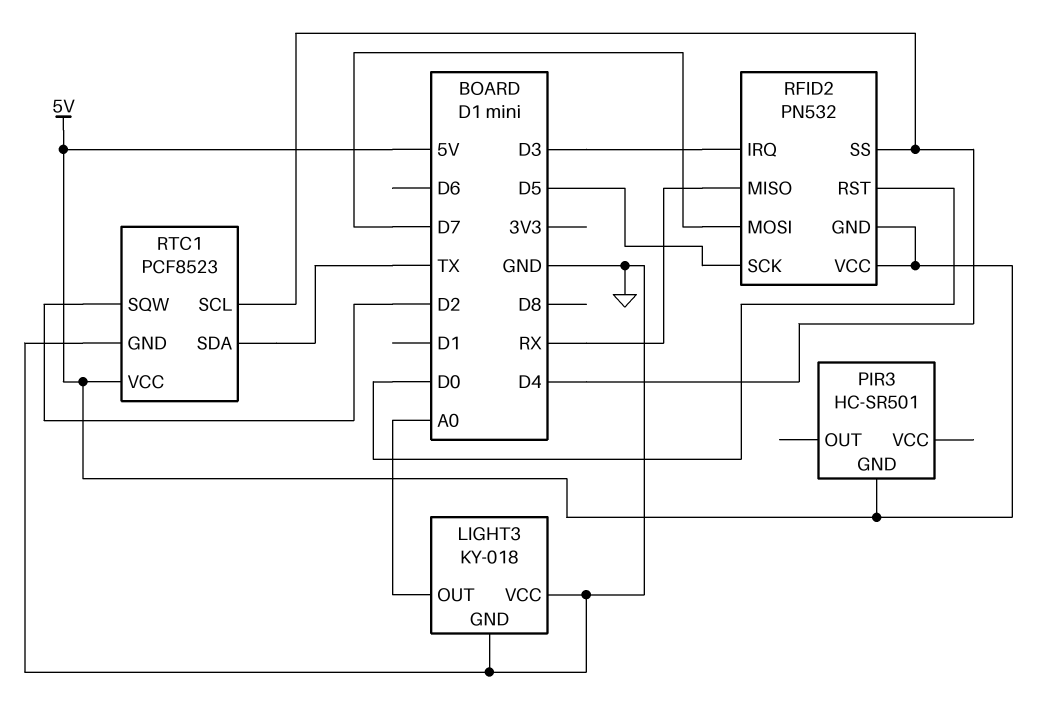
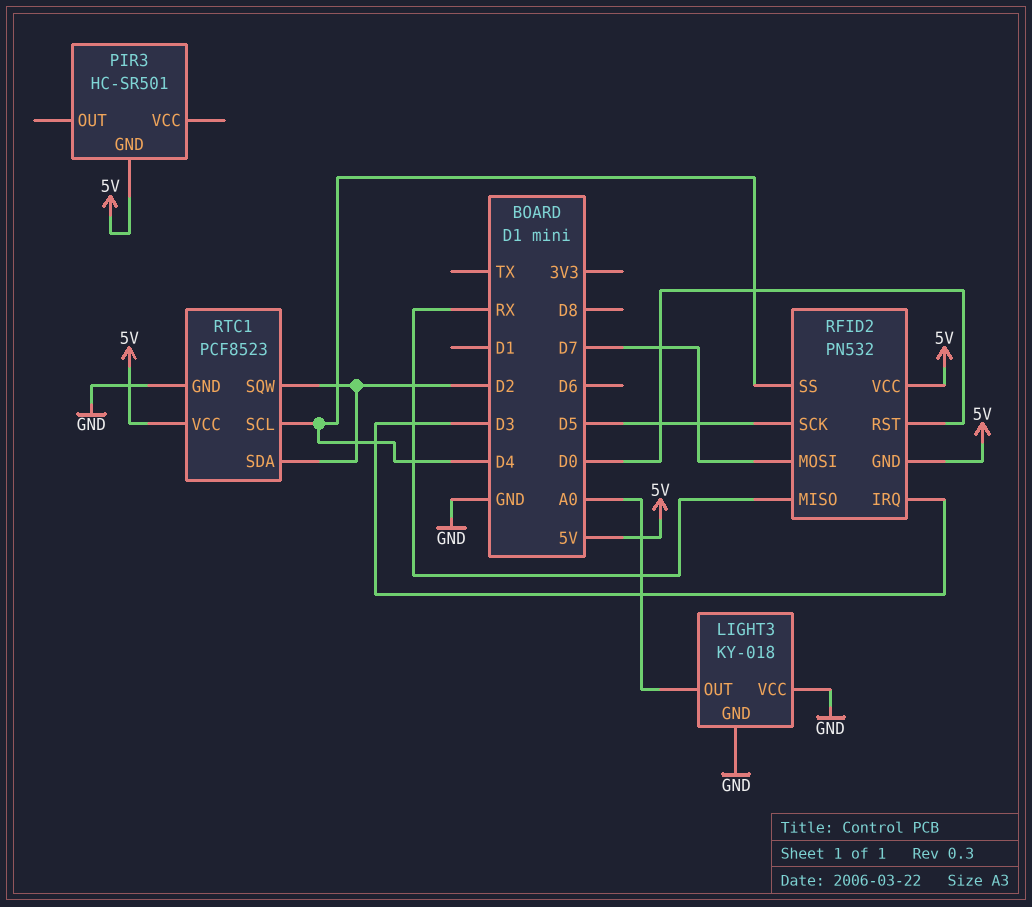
RTC1 pin SDA: TX -> D2

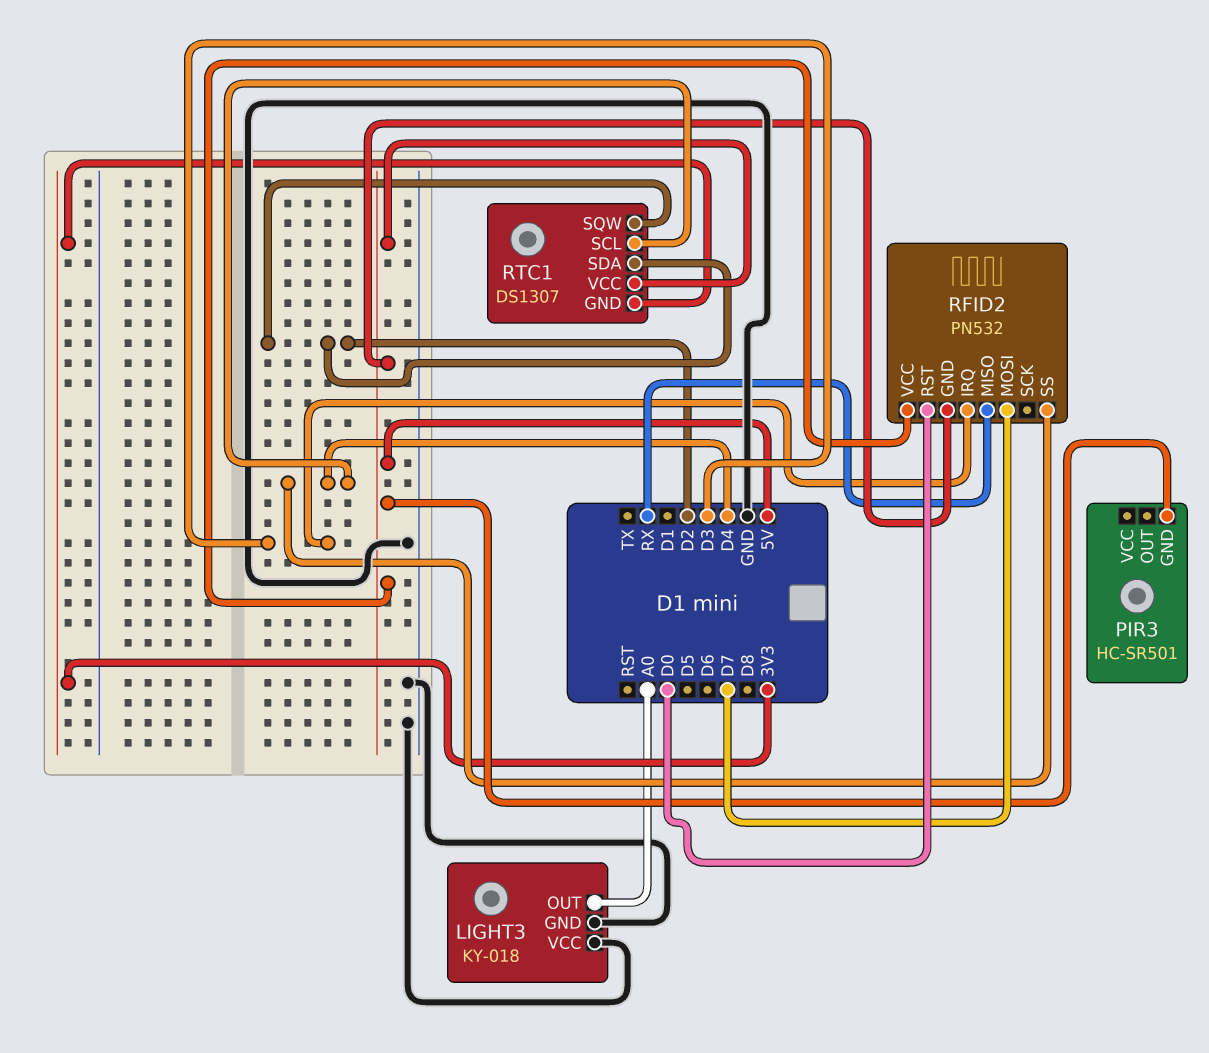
RFID2 pin SCK: D5 -> none
RTC1: PCF8523 -> DS1307
RTC1 pin GND: GND -> 3V3

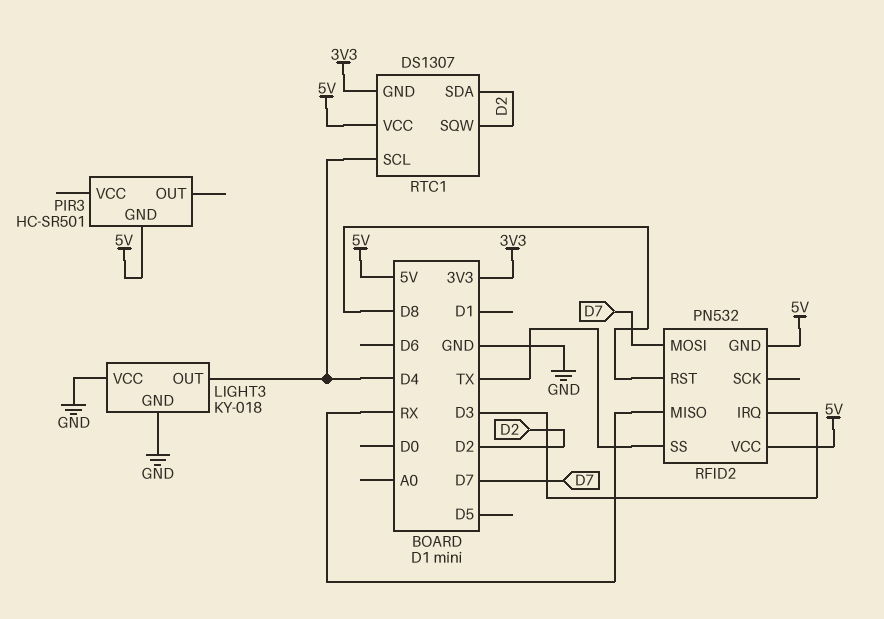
LIGHT3 pin OUT: A0 -> D4
RFID2 pin RST: D0 -> D8
RFID2 pin SS: D4 -> TX

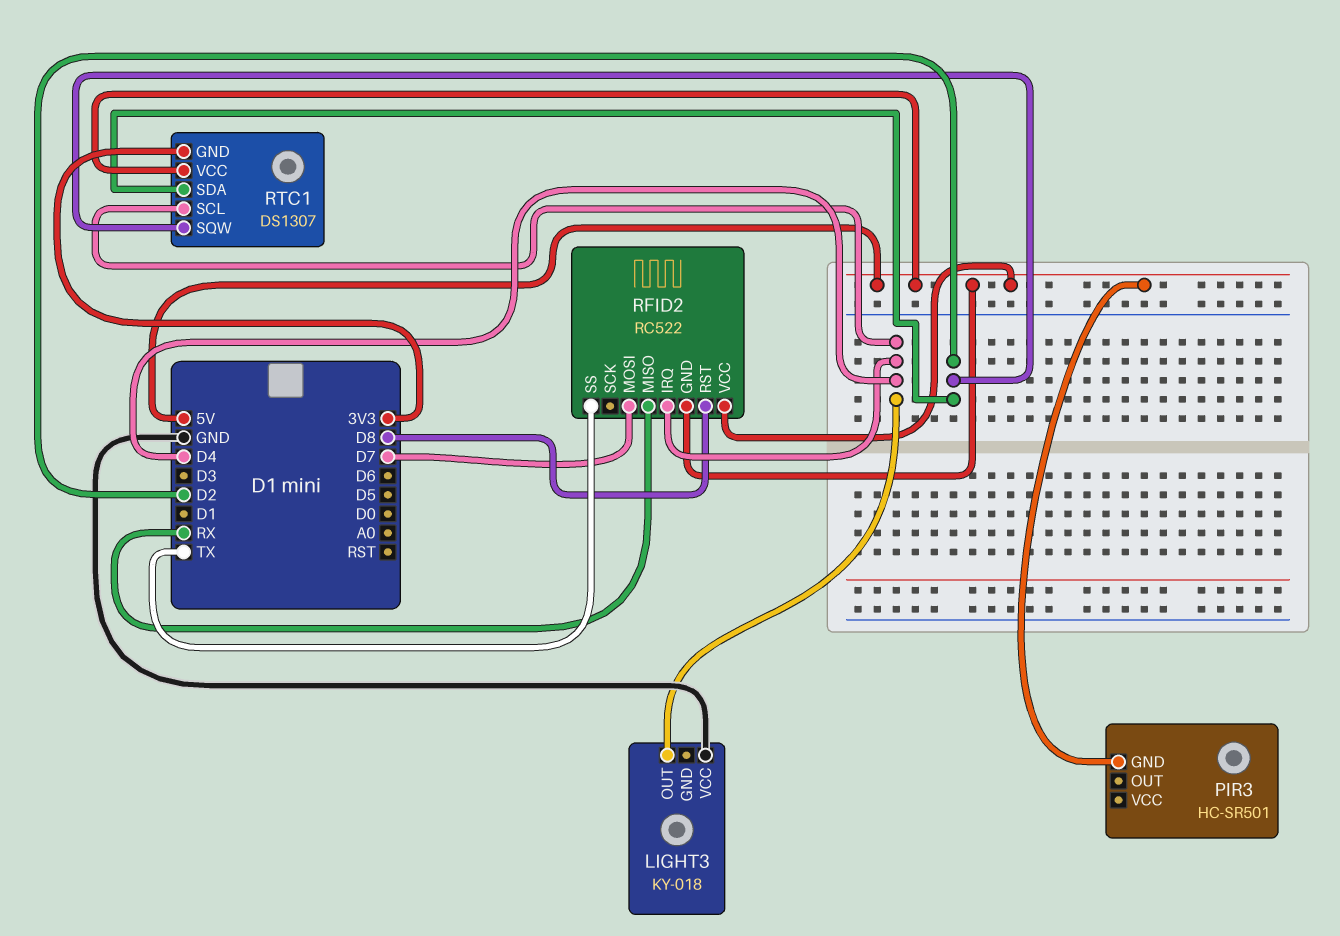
LIGHT3 pin GND: GND -> none
RFID2: PN532 -> RC522
RFID2 pin IRQ: D3 -> D4

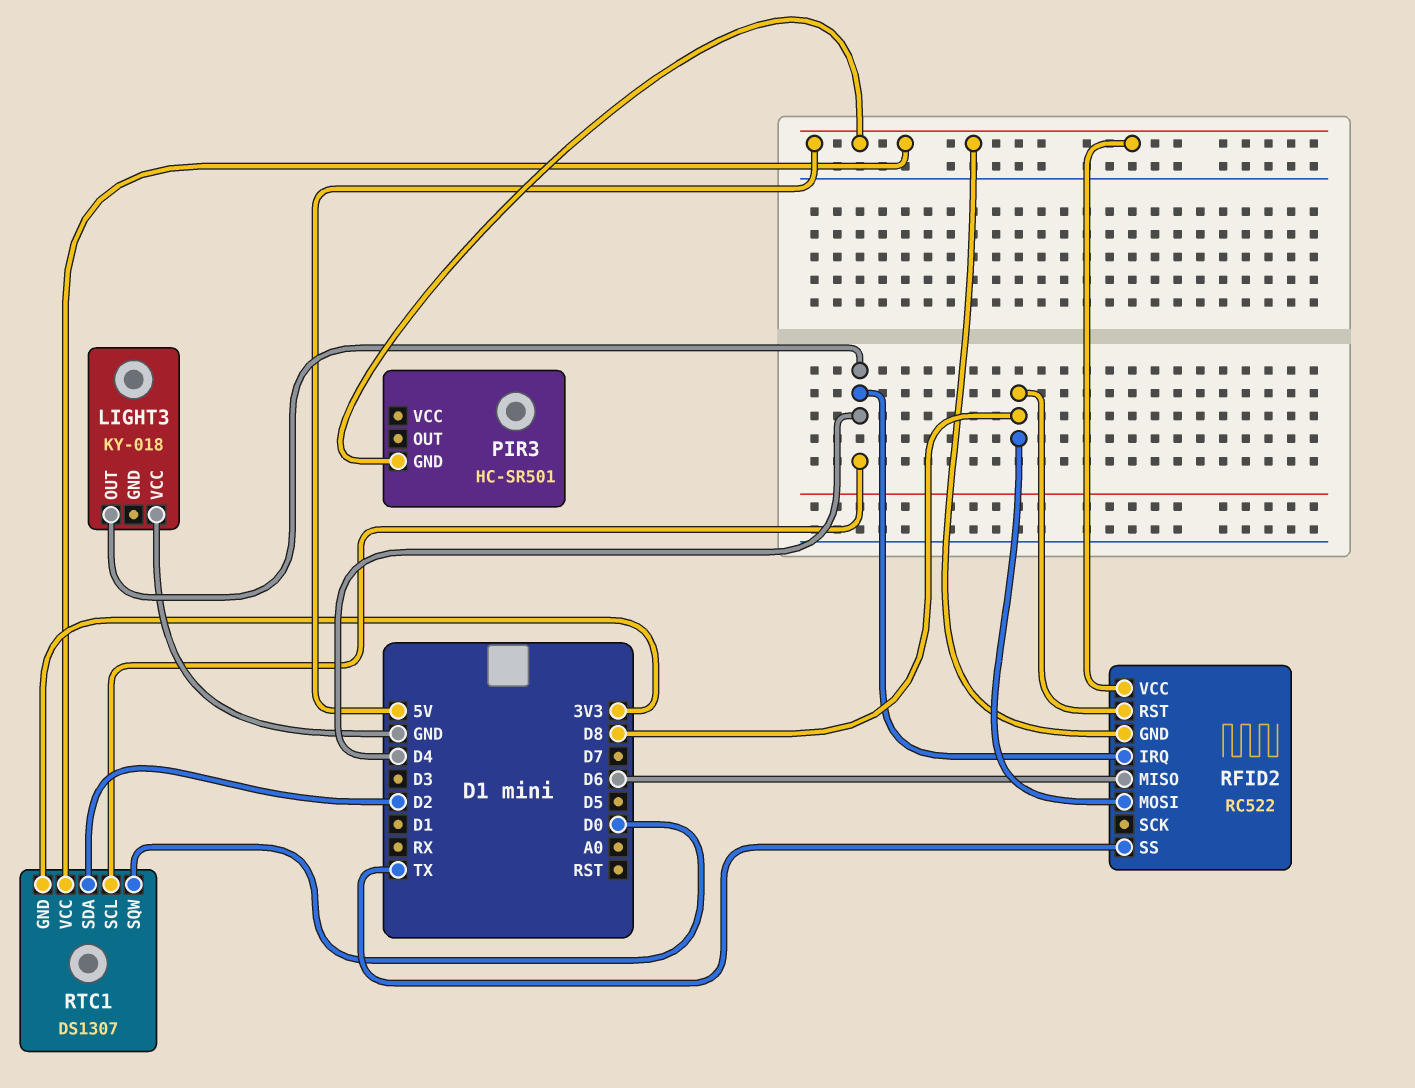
RFID2 pin MISO: RX -> D6
RFID2 pin MOSI: D7 -> D8
RTC1 pin SQW: D2 -> D0

